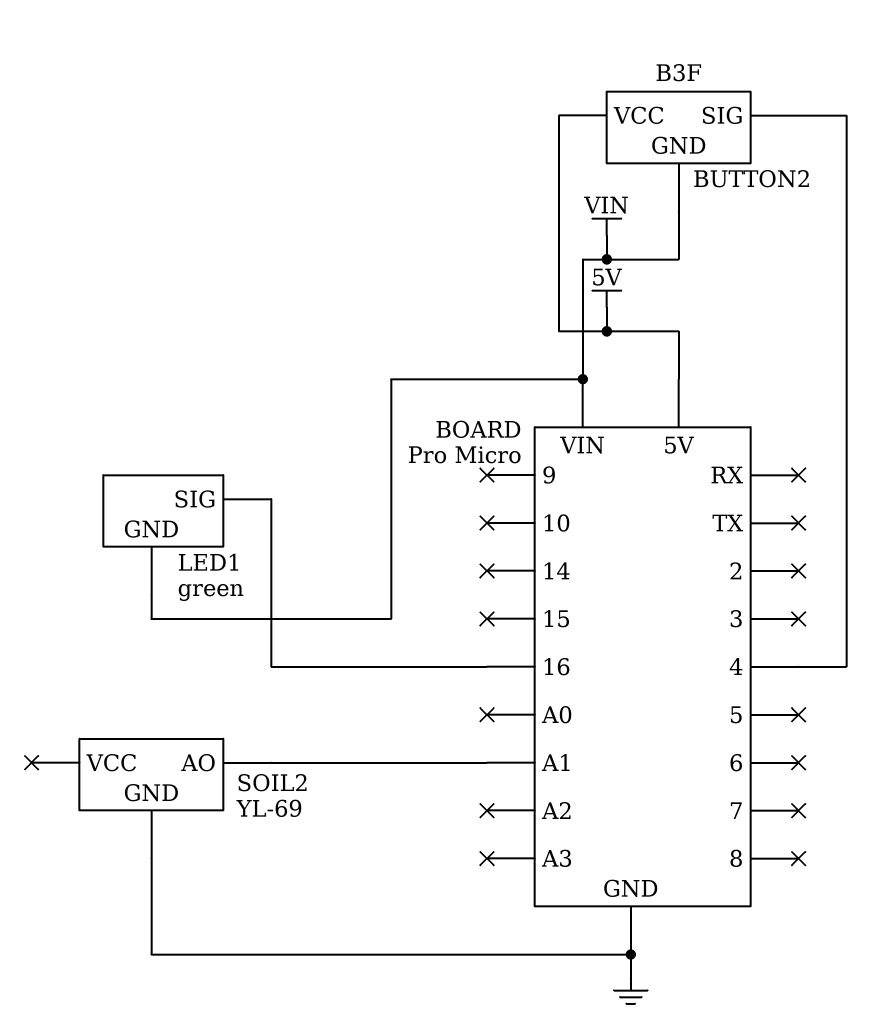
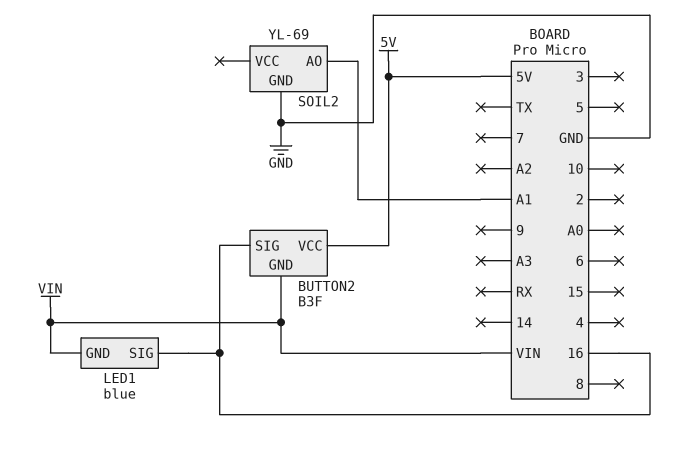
BUTTON2 pin SIG: 4 -> 16
LED1: green -> blue

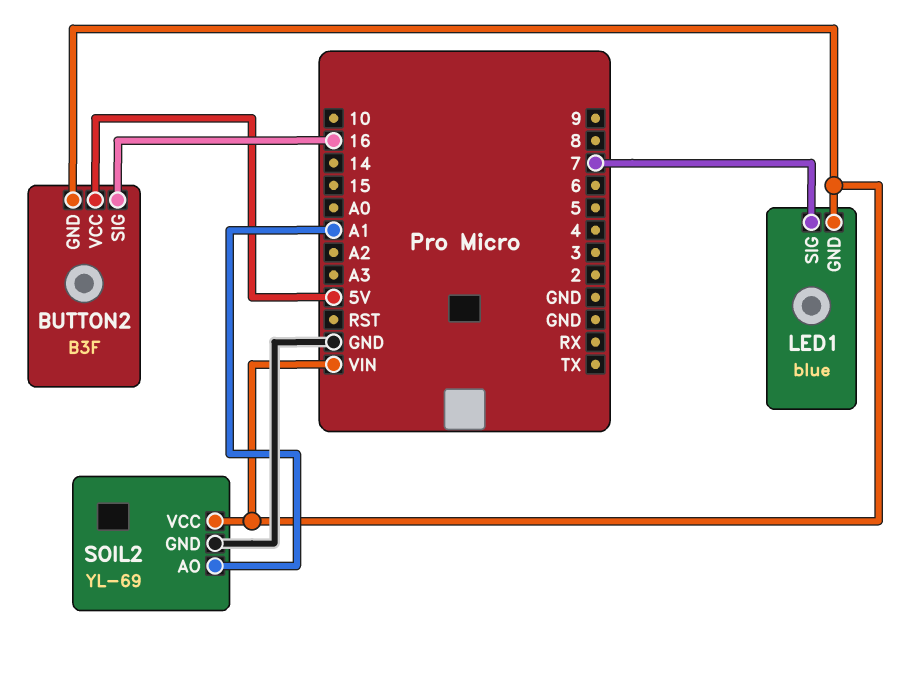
LED1 pin SIG: 16 -> 7
SOIL2 pin VCC: none -> VIN

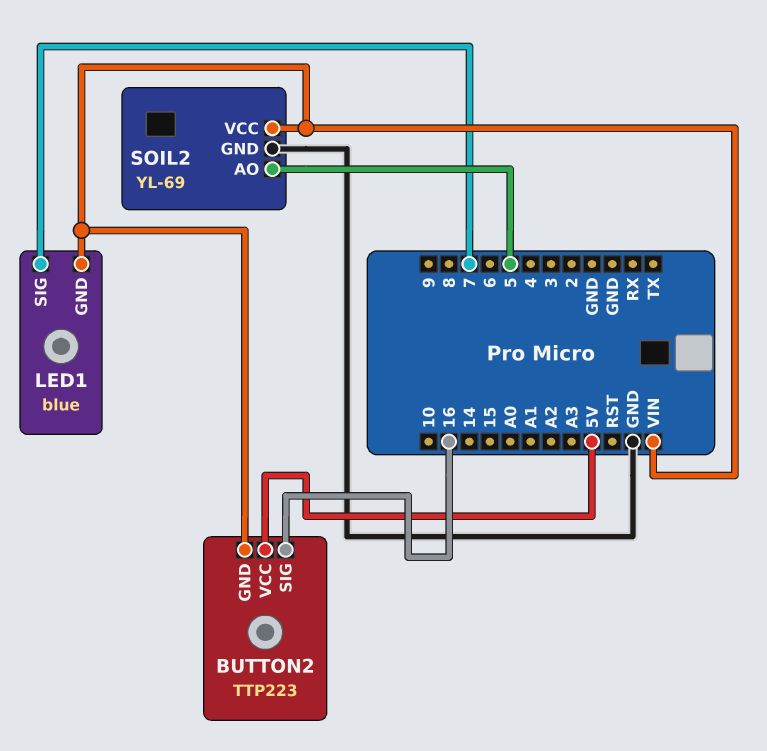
BUTTON2: B3F -> TTP223
SOIL2 pin AO: A1 -> 5

